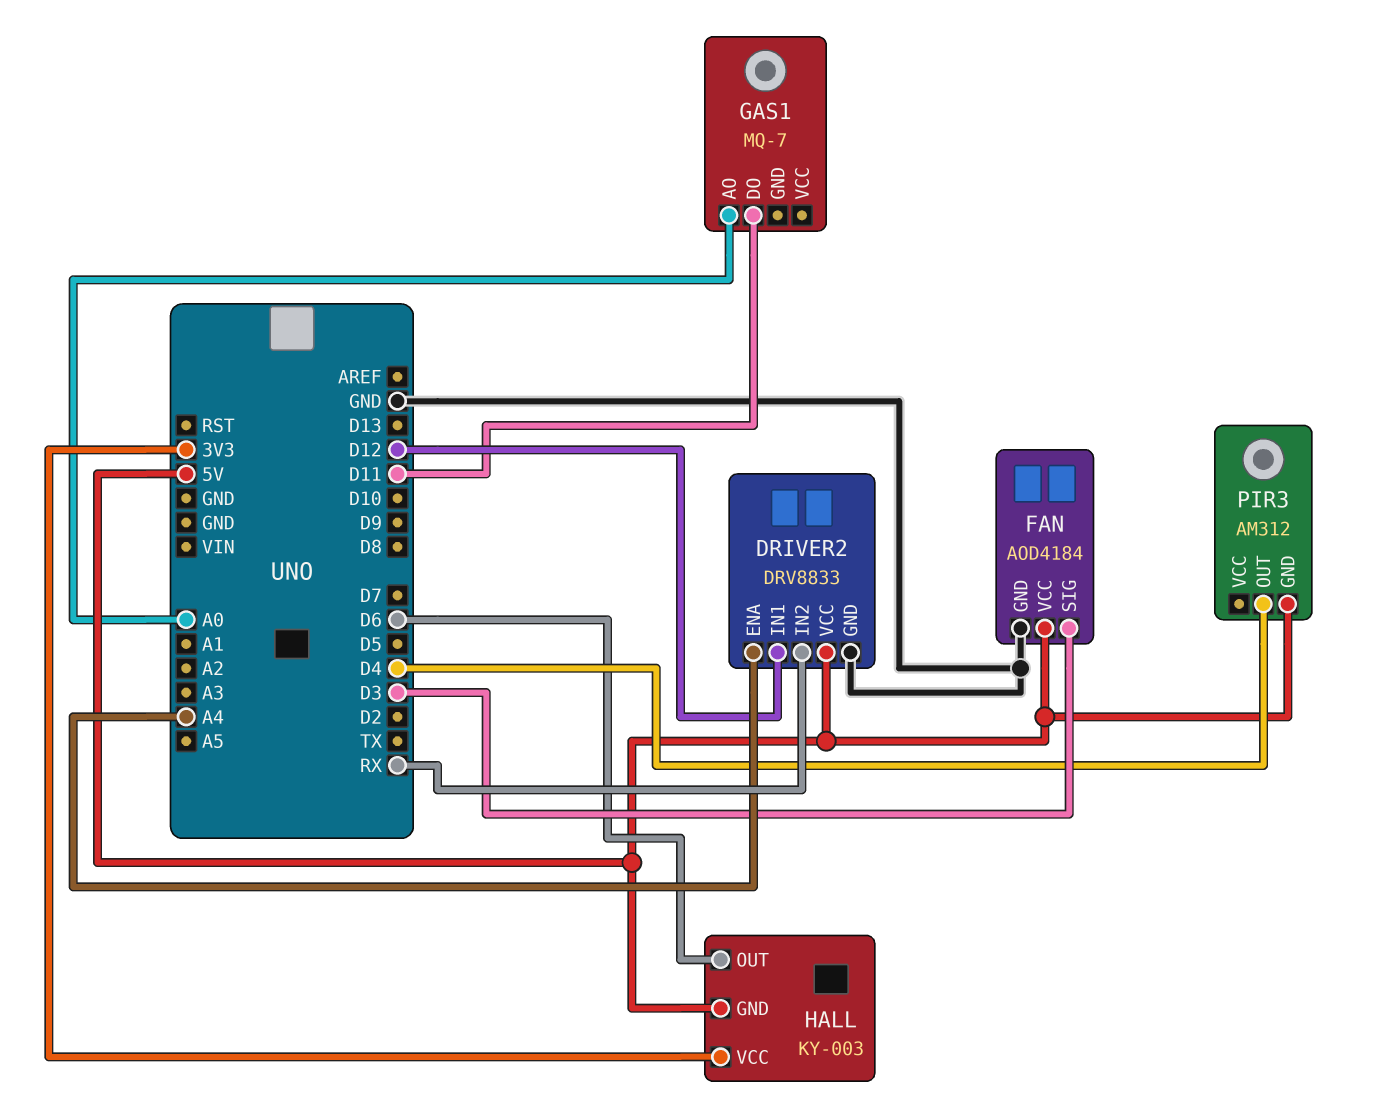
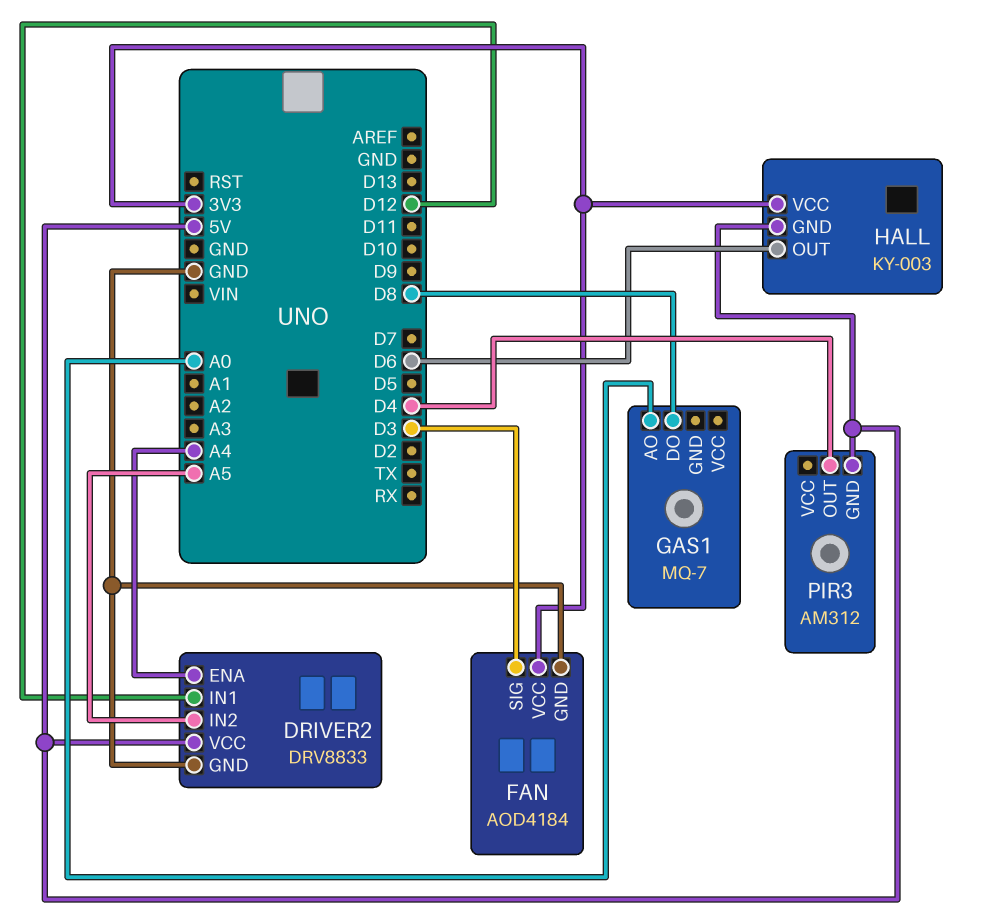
DRIVER2 pin IN2: RX -> A5
FAN pin VCC: 5V -> 3V3
GAS1 pin DO: D11 -> D8

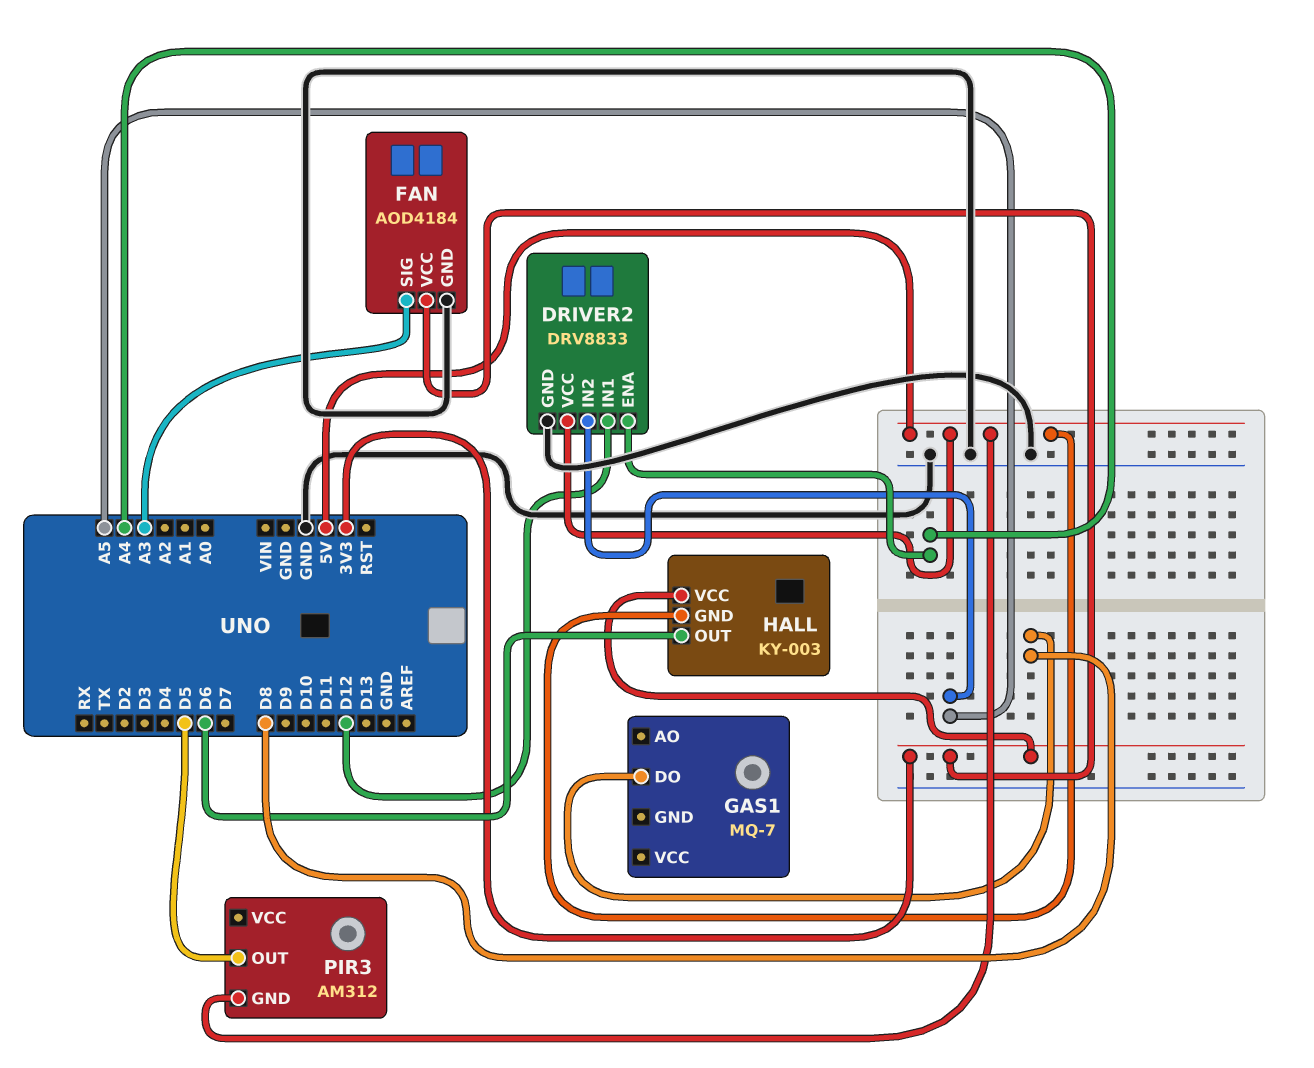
FAN pin SIG: D3 -> A3
GAS1 pin AO: A0 -> none
PIR3 pin OUT: D4 -> D5

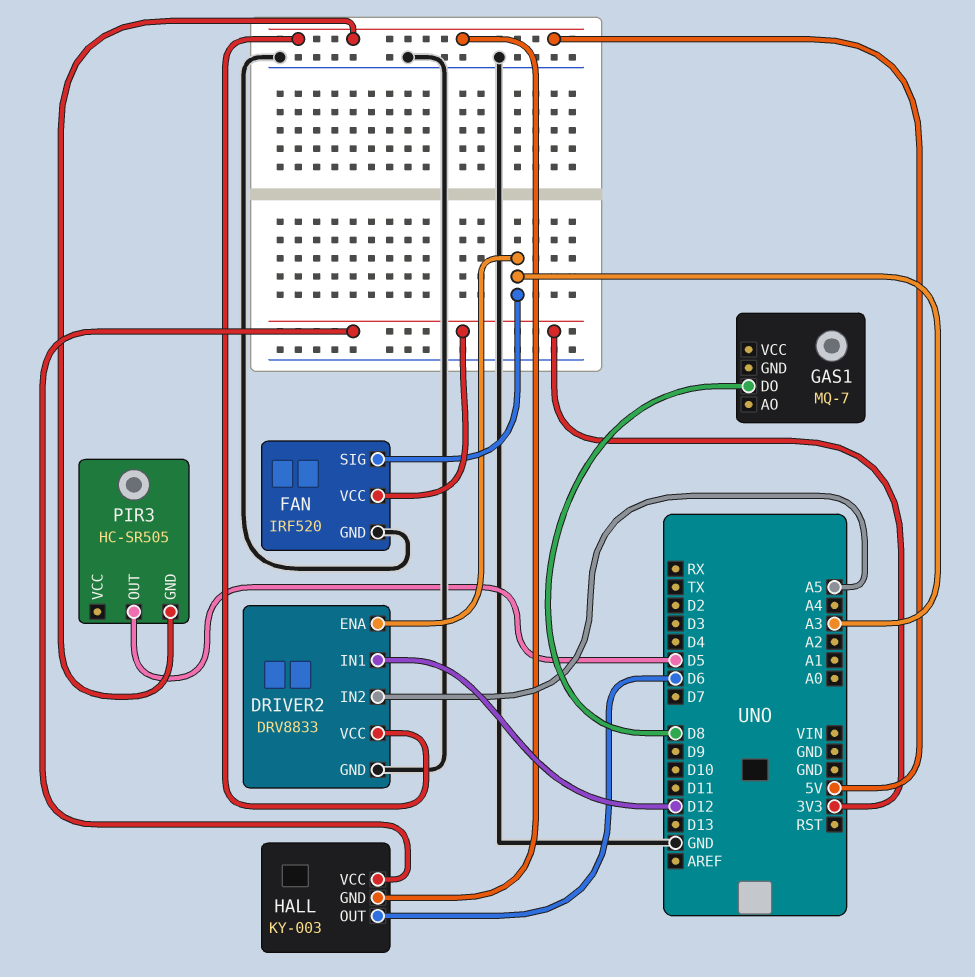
DRIVER2 pin ENA: A4 -> A3
FAN: AOD4184 -> IRF520
PIR3: AM312 -> HC-SR505

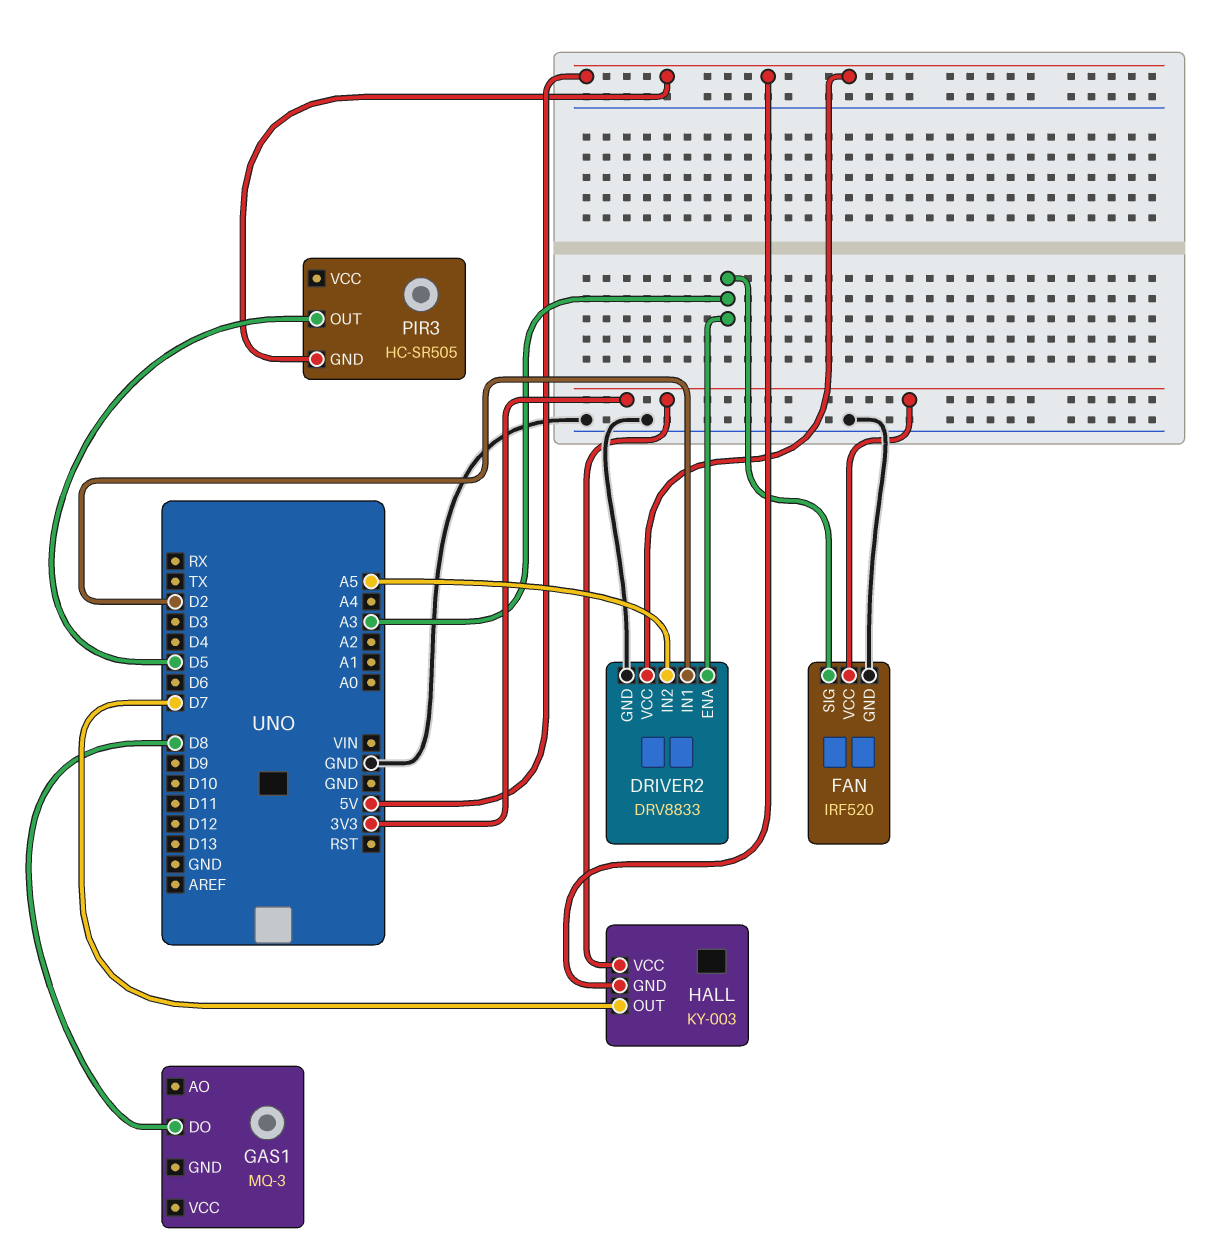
DRIVER2 pin IN1: D12 -> D2
GAS1: MQ-7 -> MQ-3
HALL pin OUT: D6 -> D7

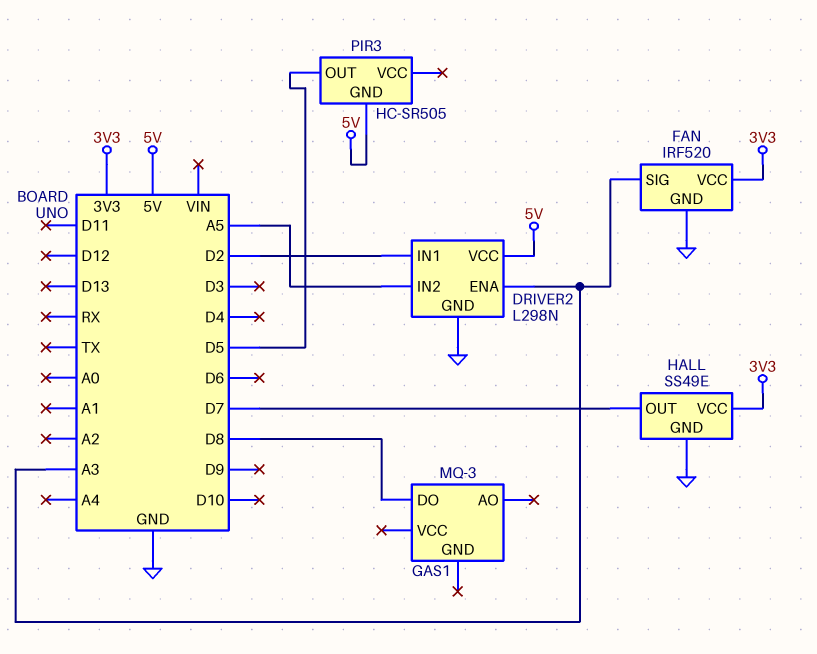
DRIVER2: DRV8833 -> L298N
HALL: KY-003 -> SS49E
HALL pin GND: 5V -> GND

